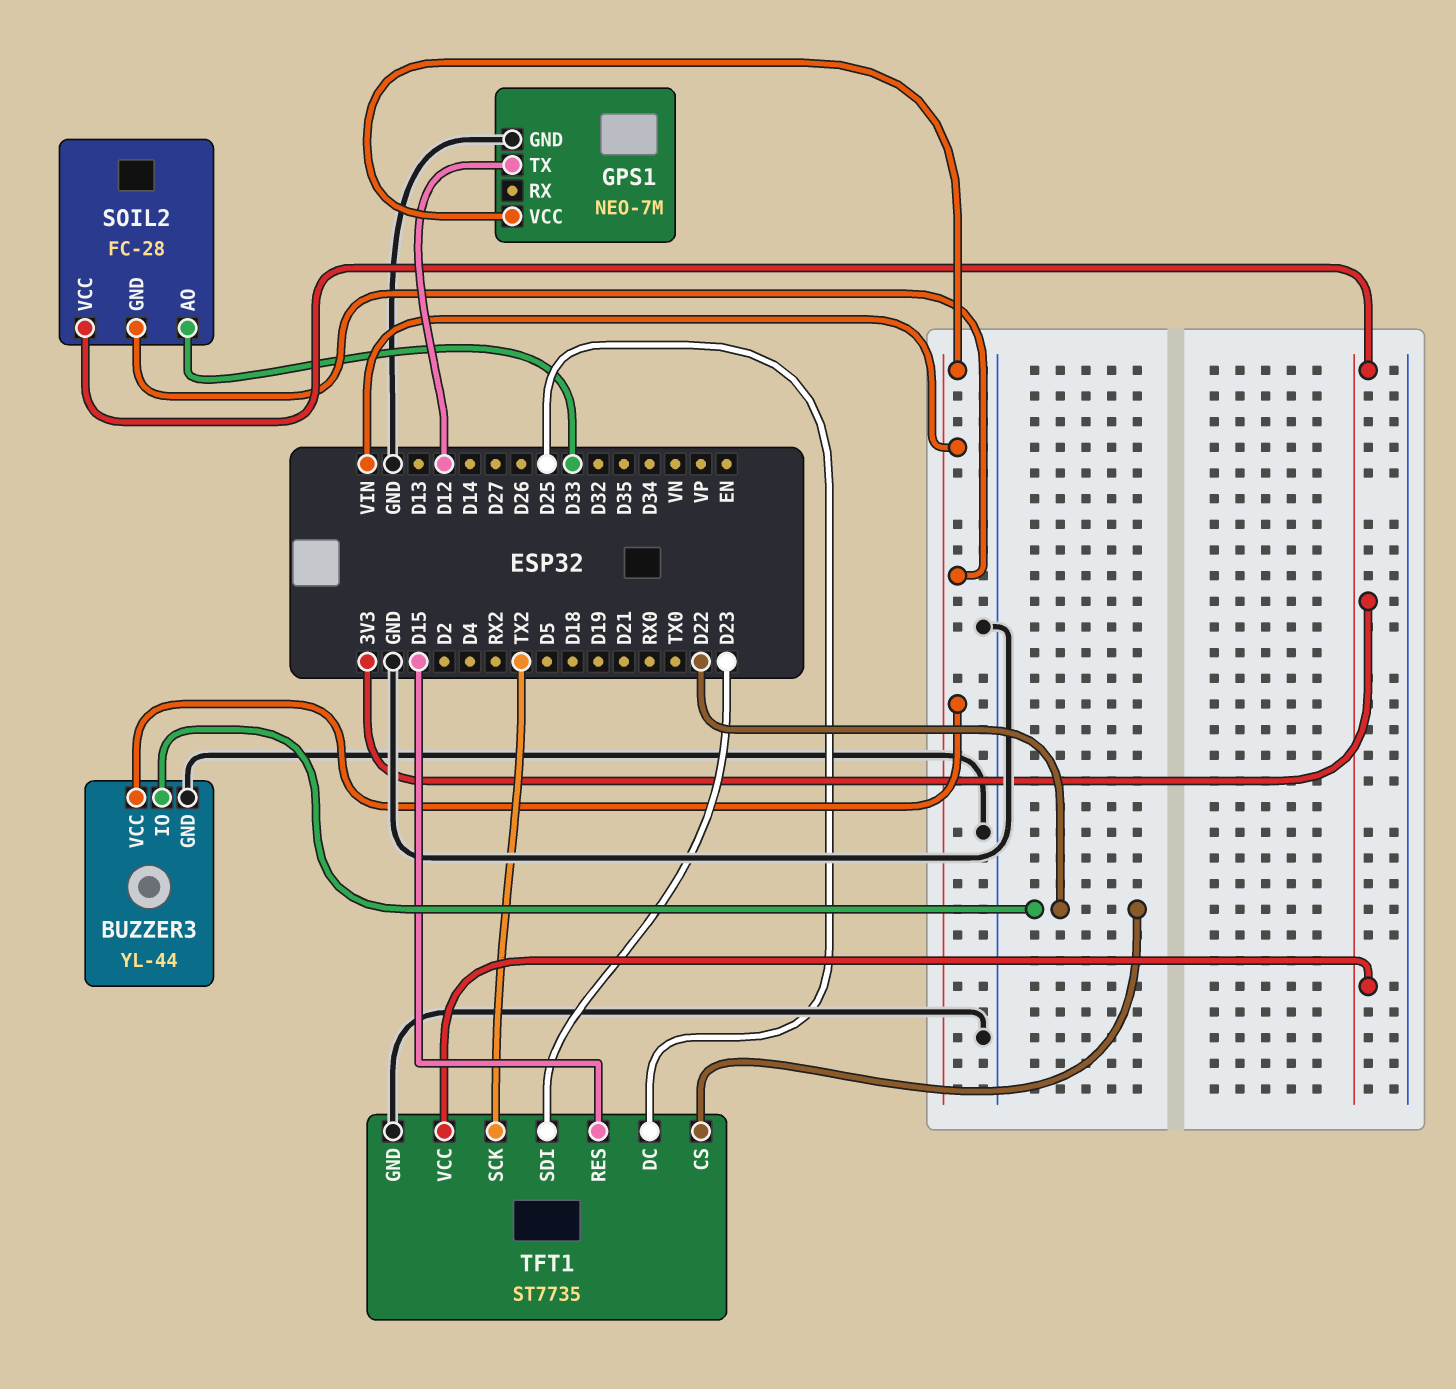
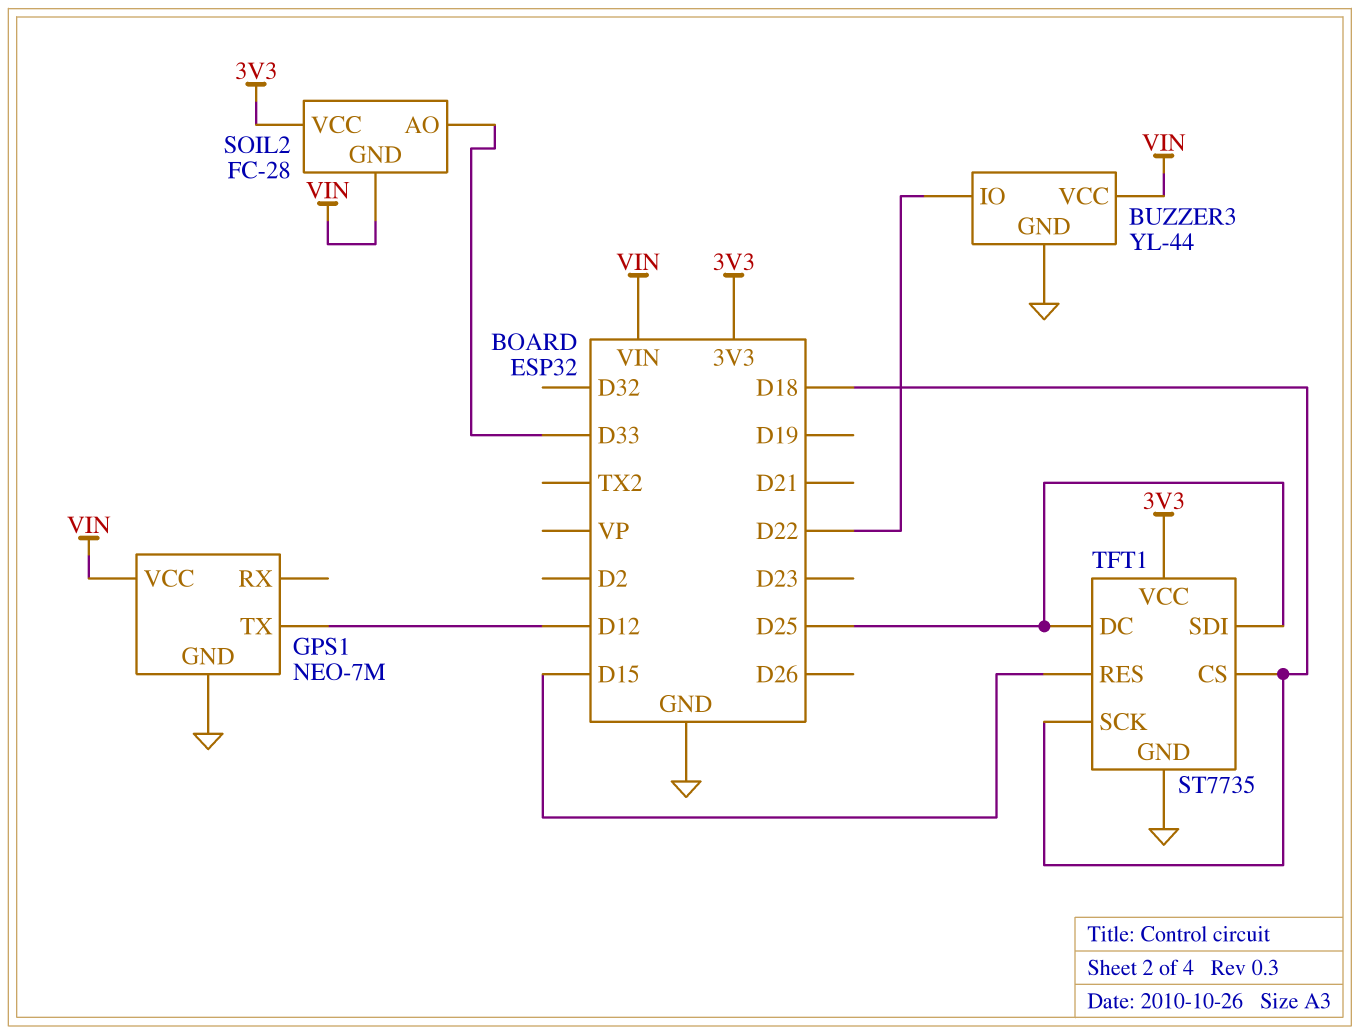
TFT1 pin CS: D22 -> D18
TFT1 pin SCK: TX2 -> D18
TFT1 pin SDI: D23 -> D25

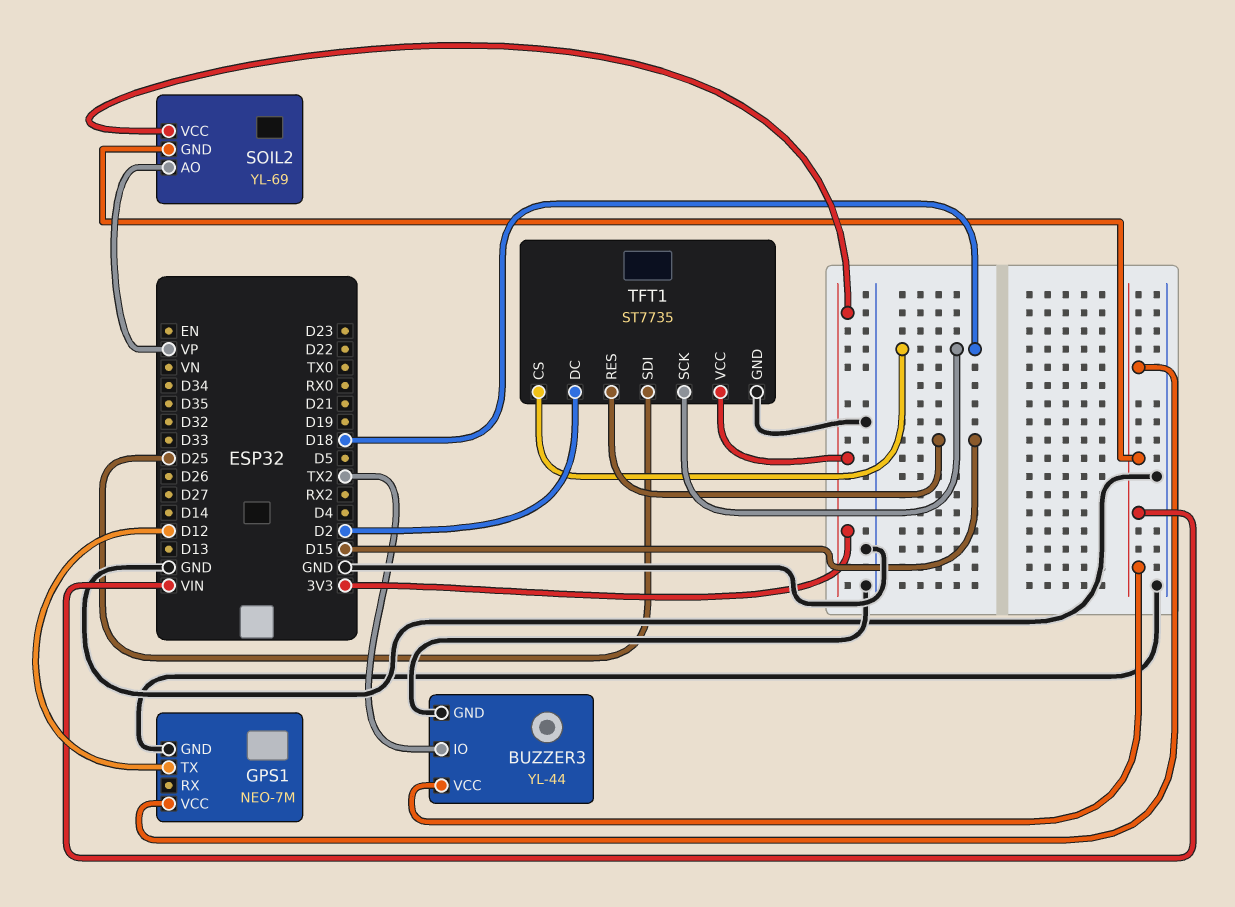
BUZZER3 pin IO: D22 -> TX2
SOIL2: FC-28 -> YL-69
SOIL2 pin AO: D33 -> VP
TFT1 pin DC: D25 -> D2

